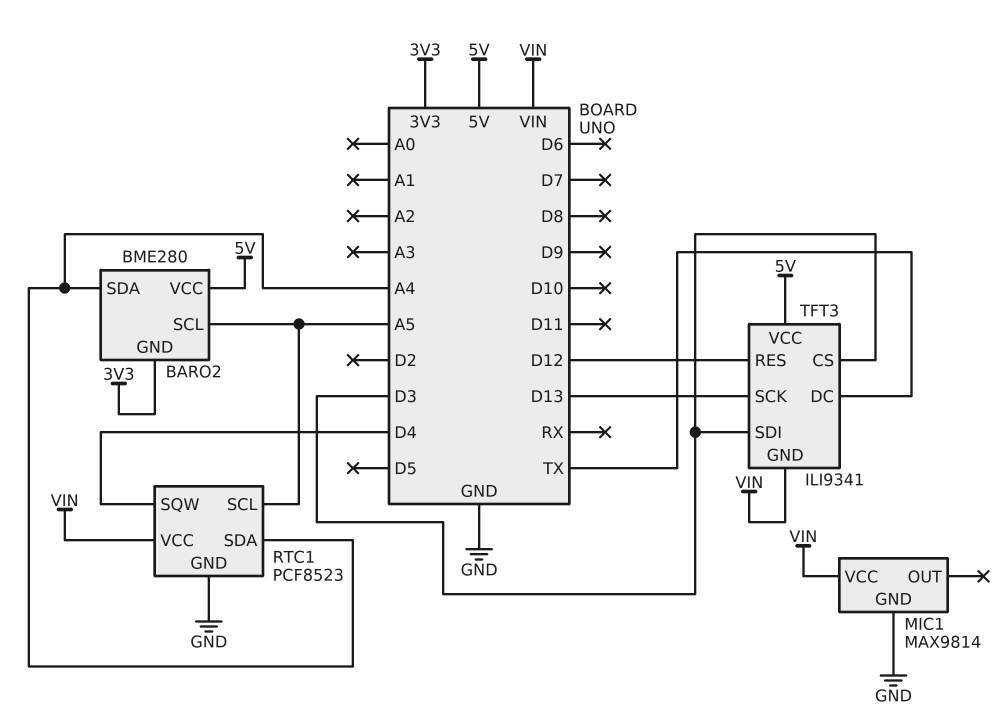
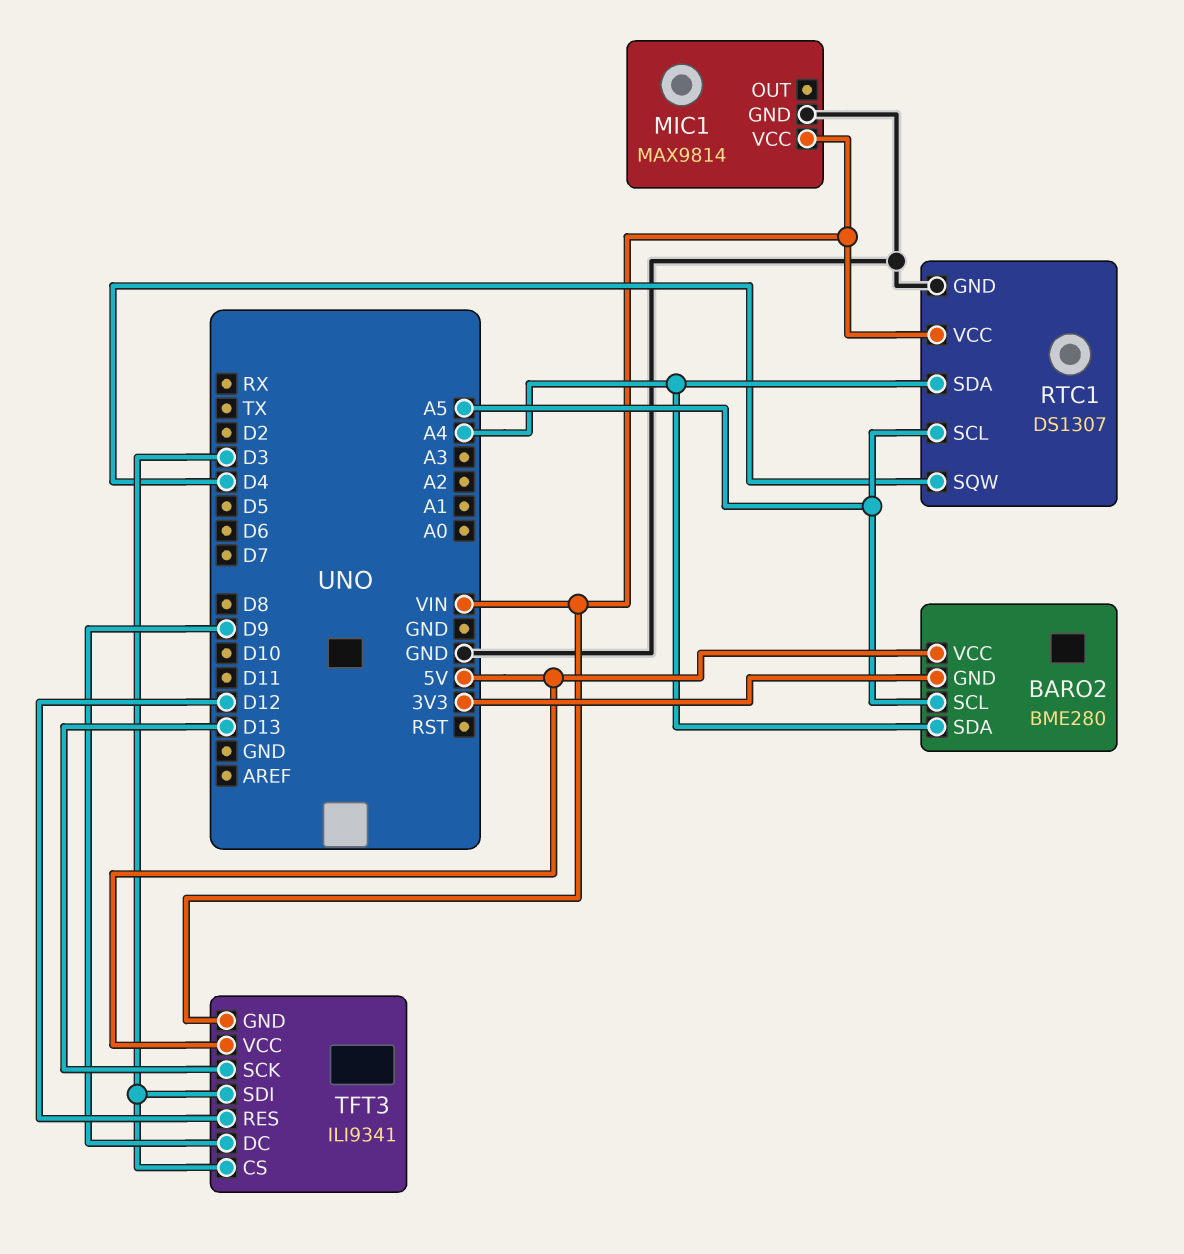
RTC1: PCF8523 -> DS1307
TFT3 pin DC: TX -> D9

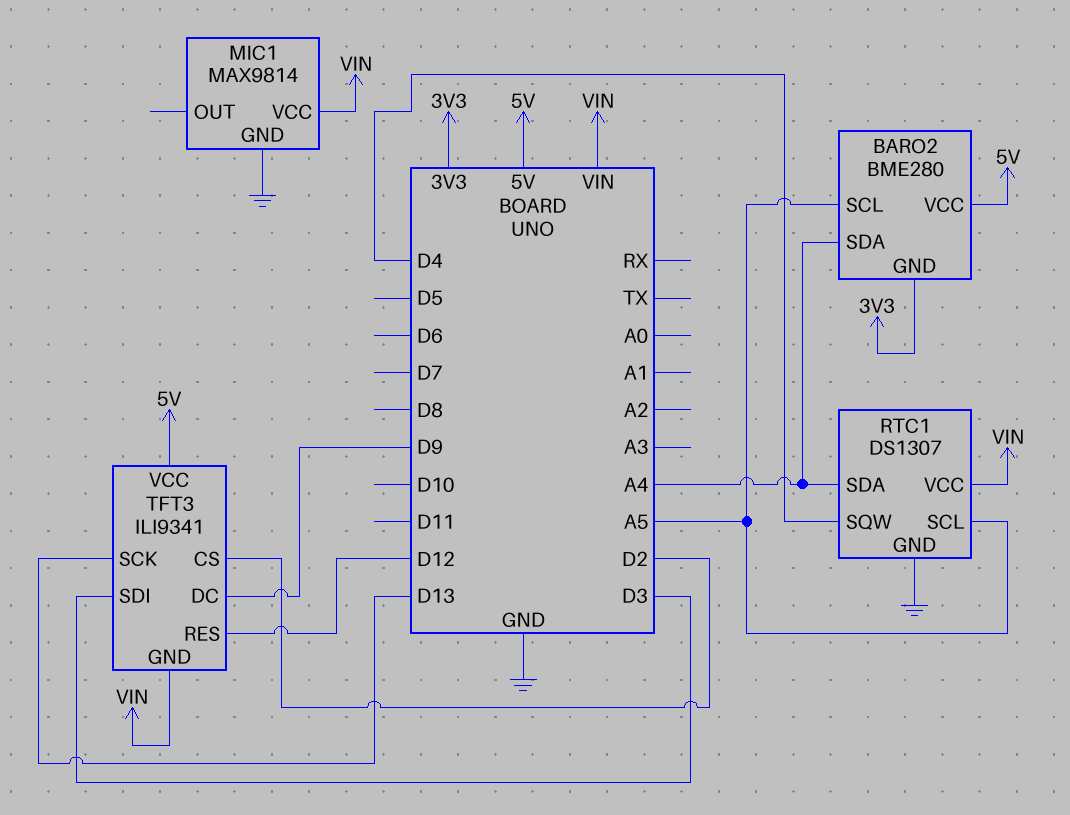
TFT3 pin CS: D3 -> D2

